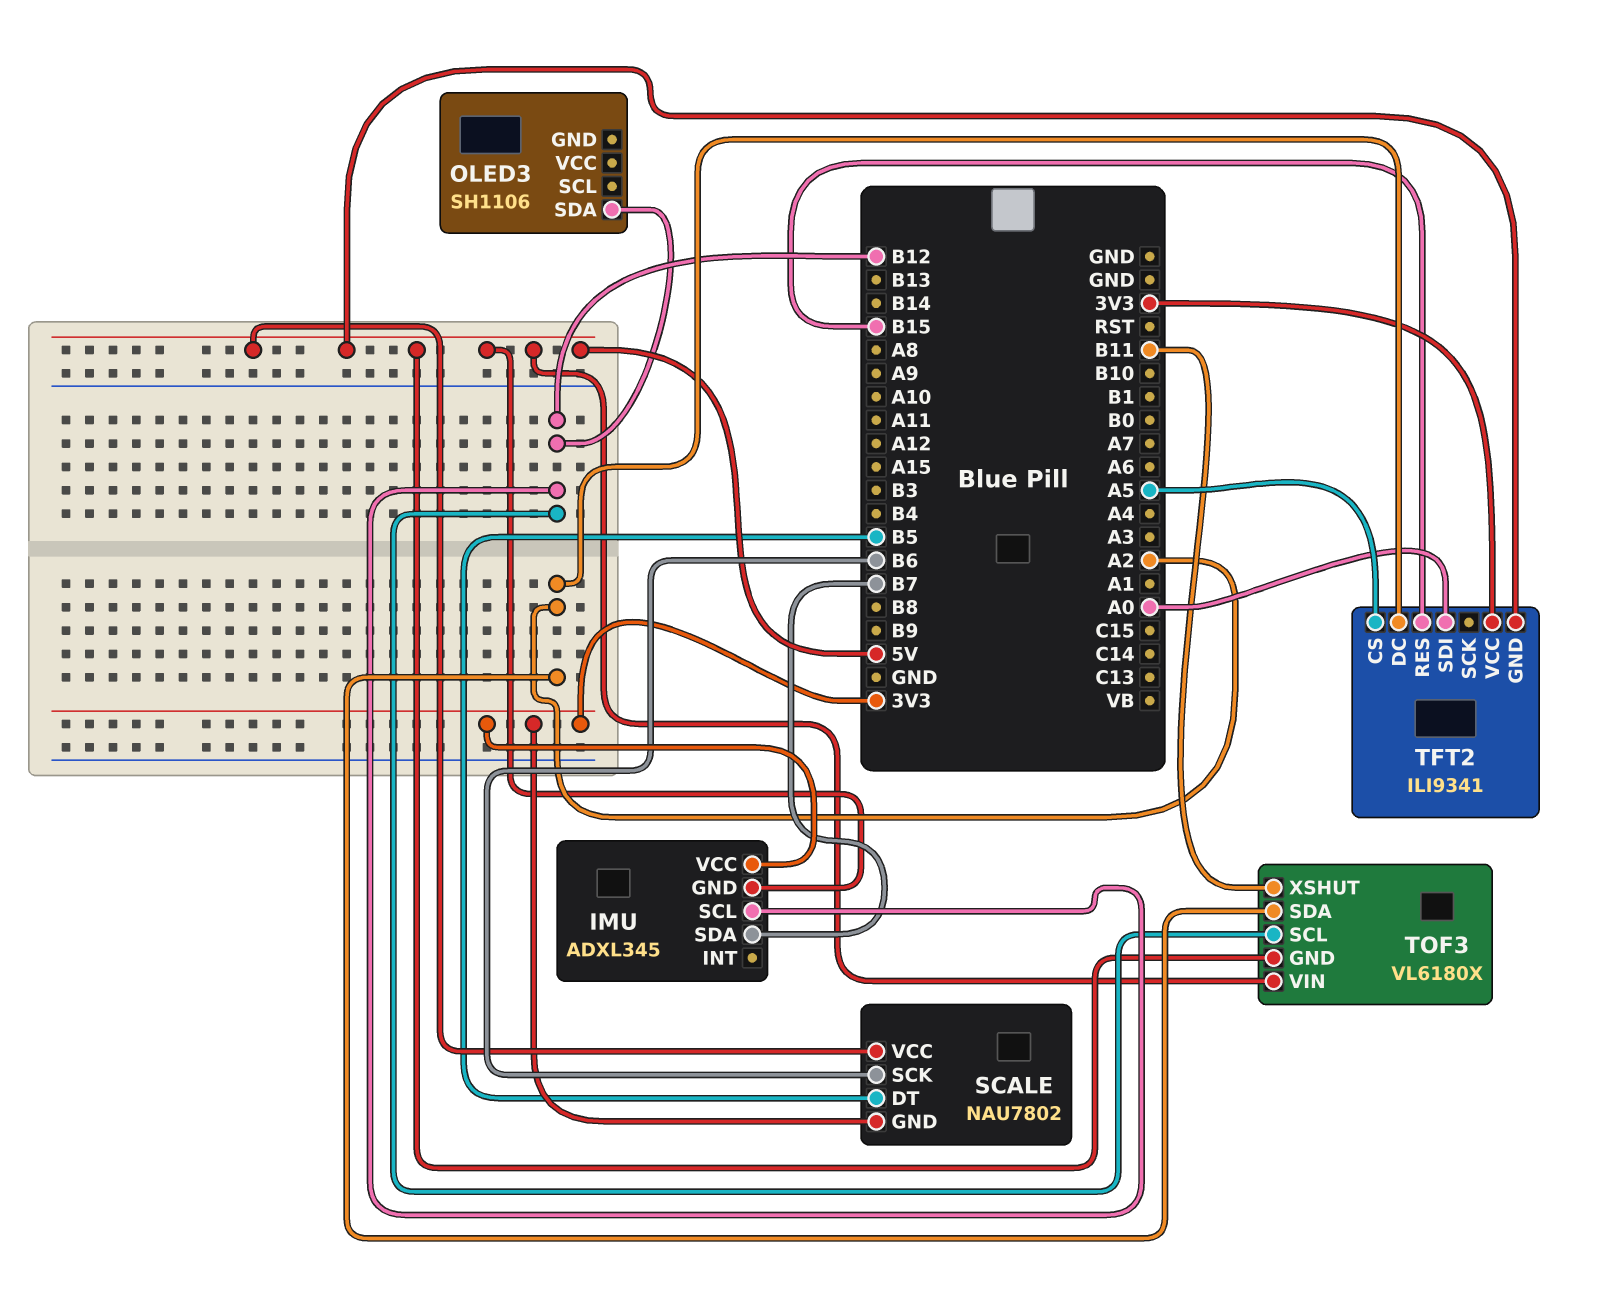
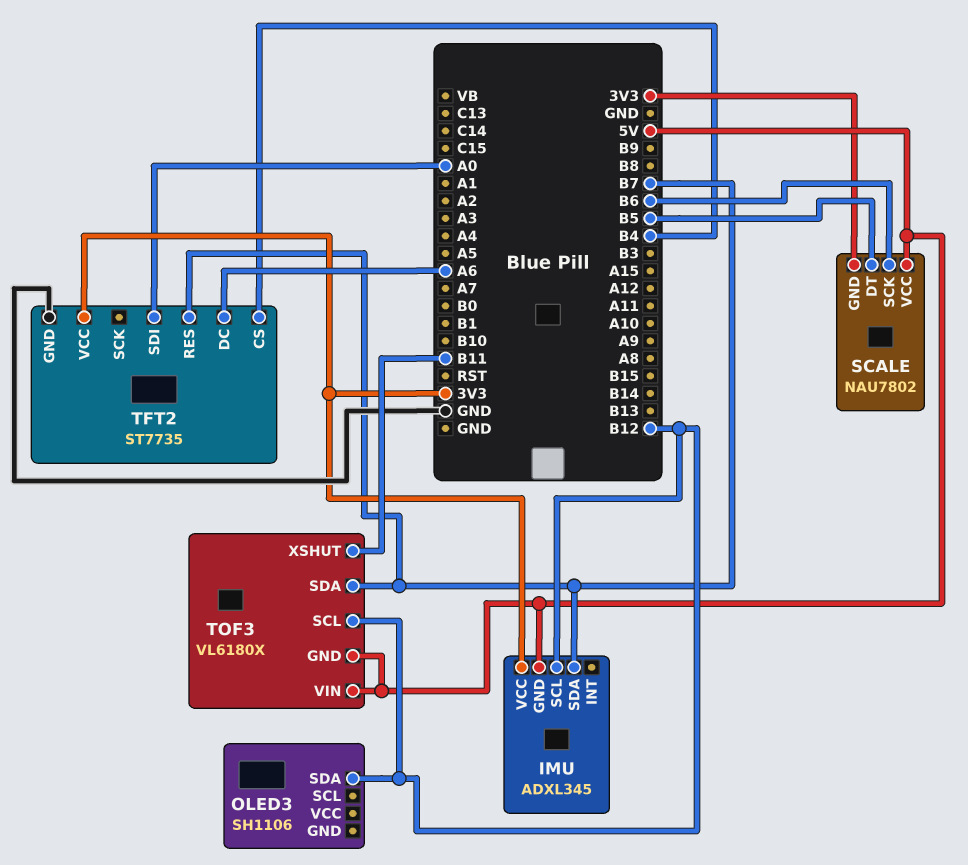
TFT2: ILI9341 -> ST7735
TFT2 pin CS: A5 -> B4
TFT2 pin DC: A2 -> A6
TFT2 pin GND: 5V -> GND
TFT2 pin RES: B15 -> B7
TOF3 pin SDA: A2 -> B7

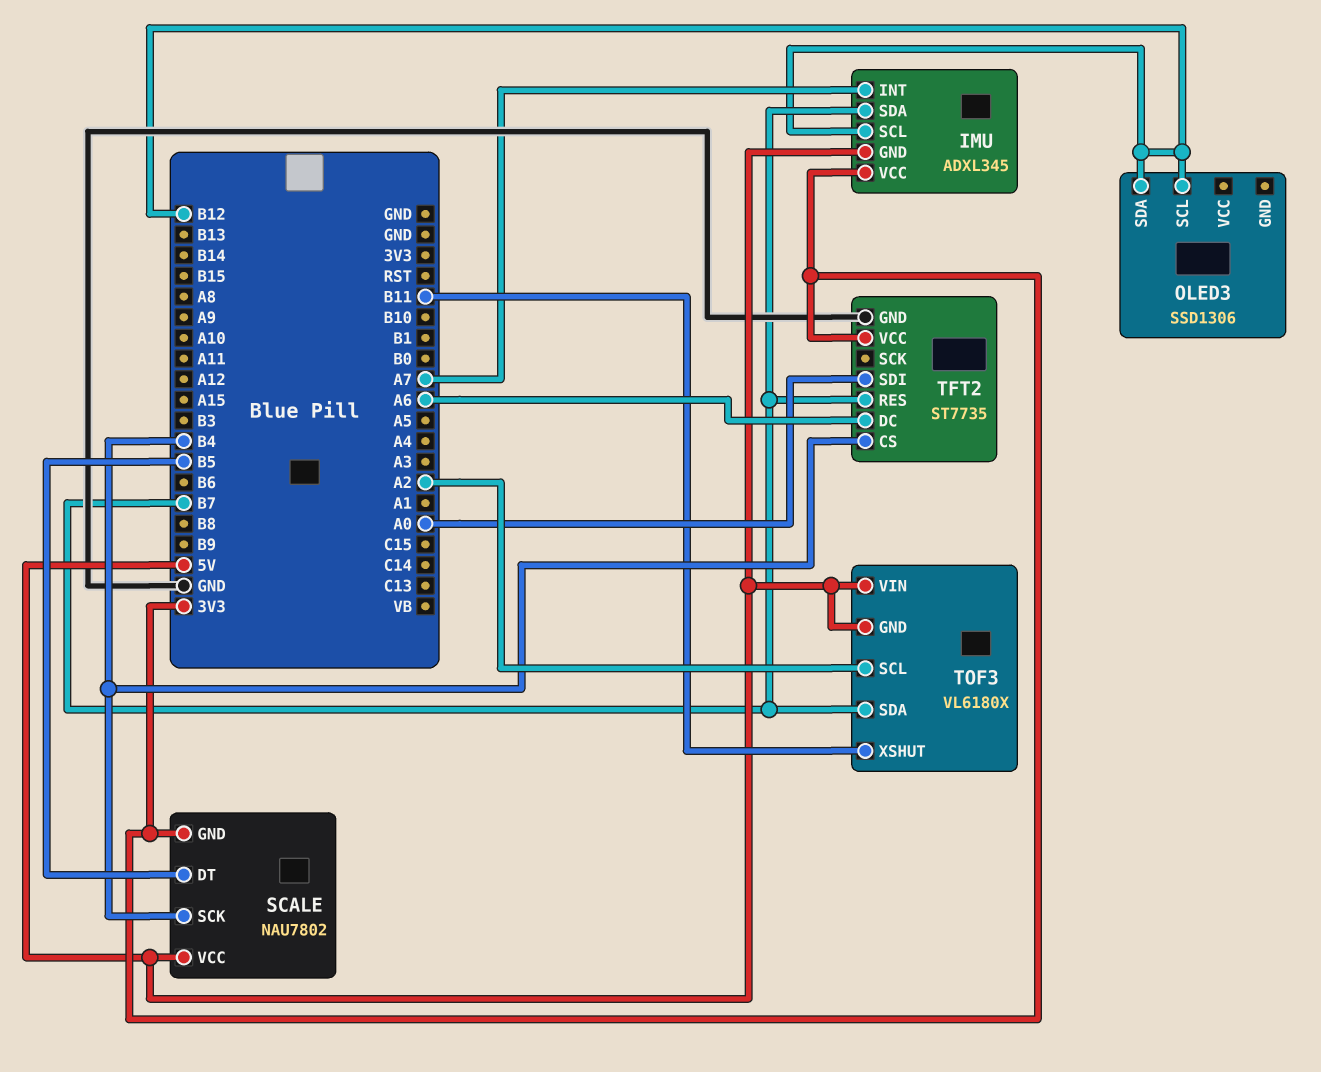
IMU pin INT: none -> A7
OLED3: SH1106 -> SSD1306
OLED3 pin SCL: none -> B12
SCALE pin SCK: B6 -> B4
TOF3 pin SCL: B12 -> A2

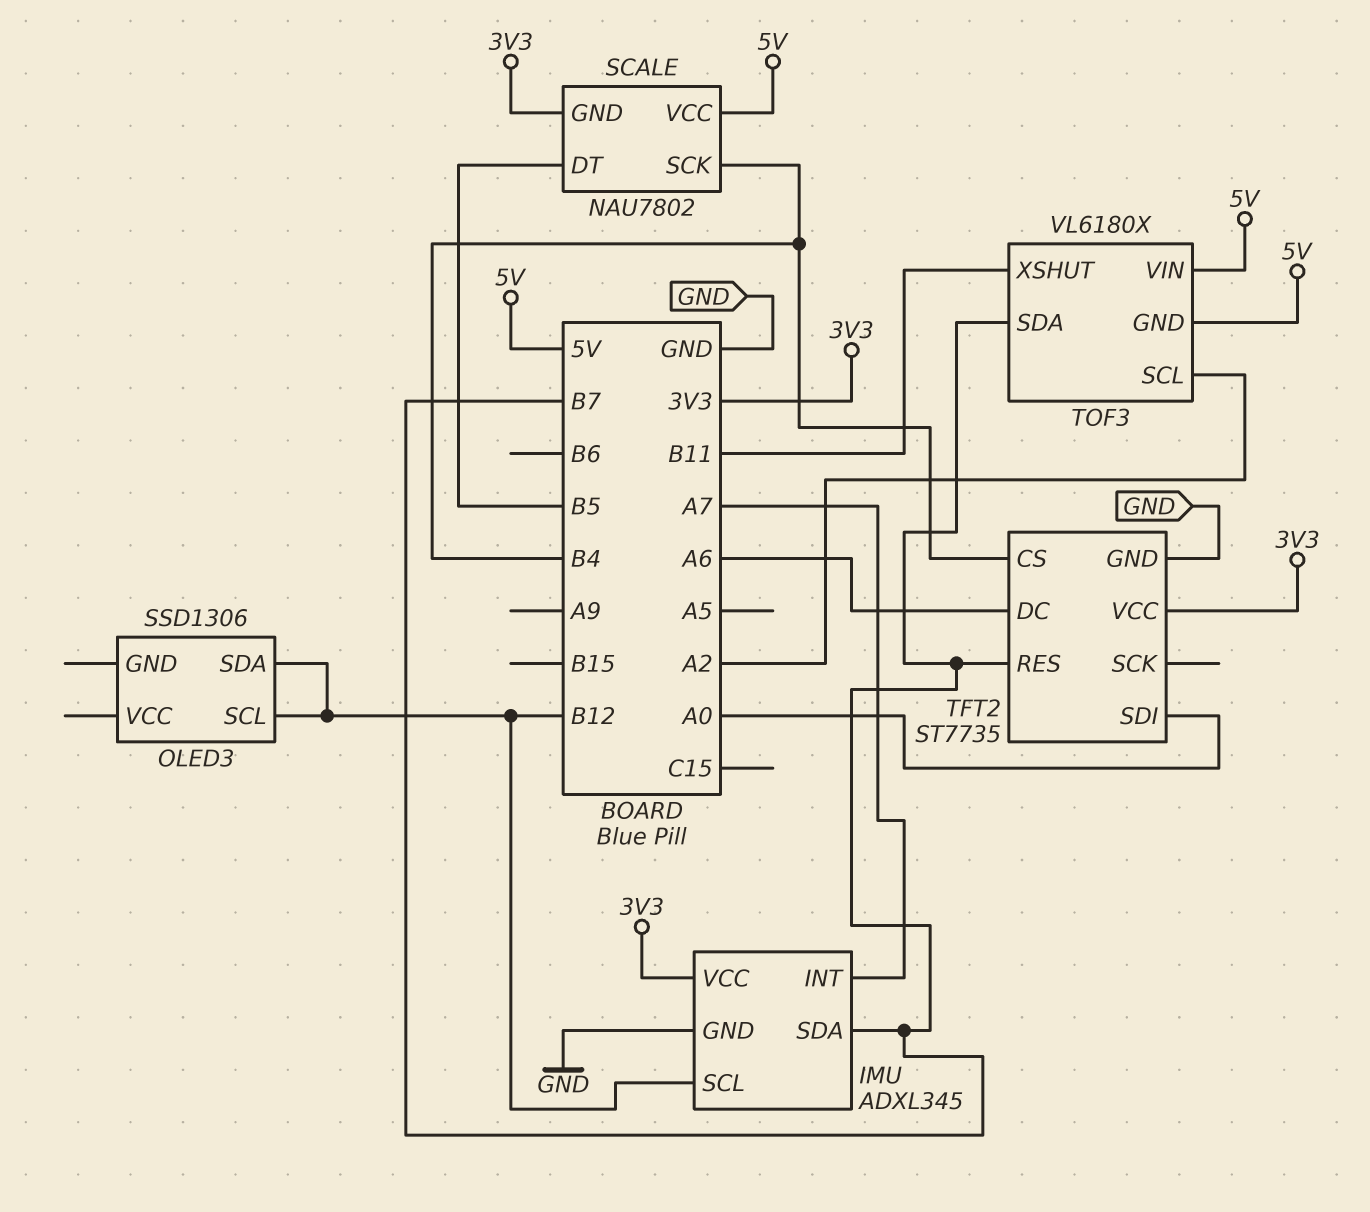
IMU pin GND: 5V -> GND

